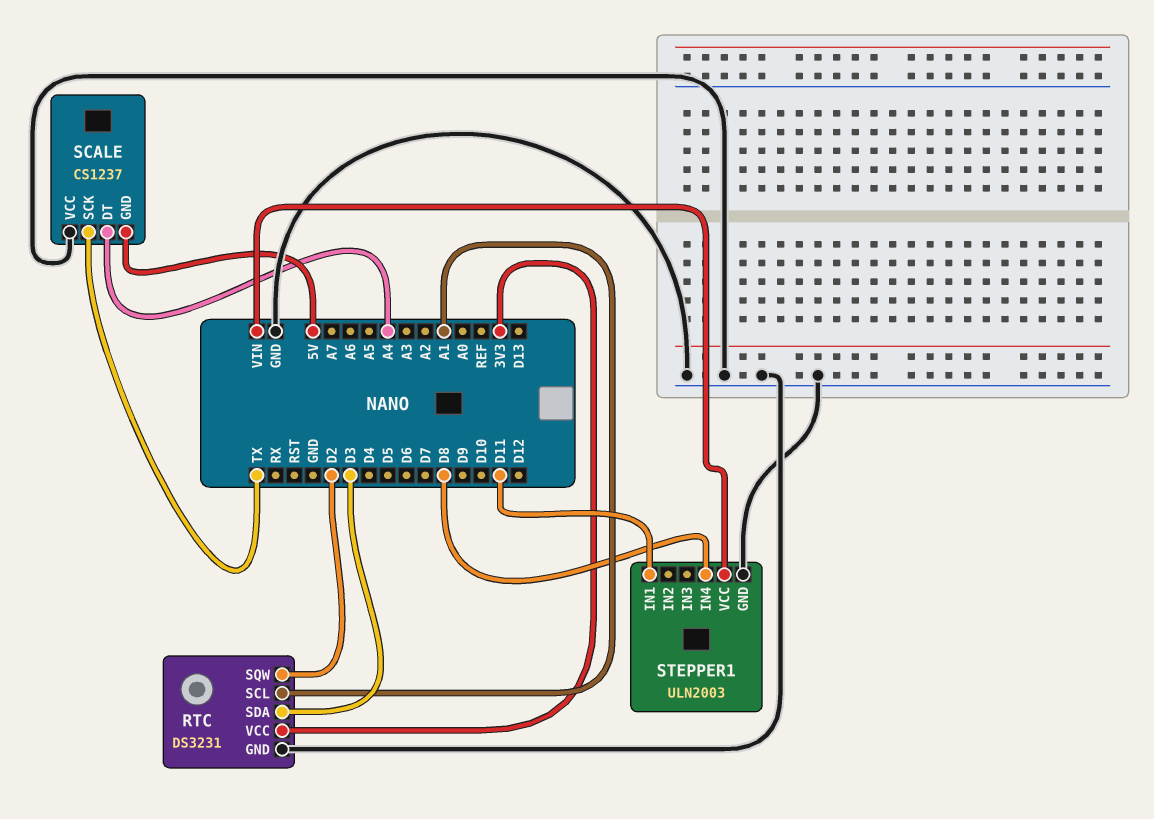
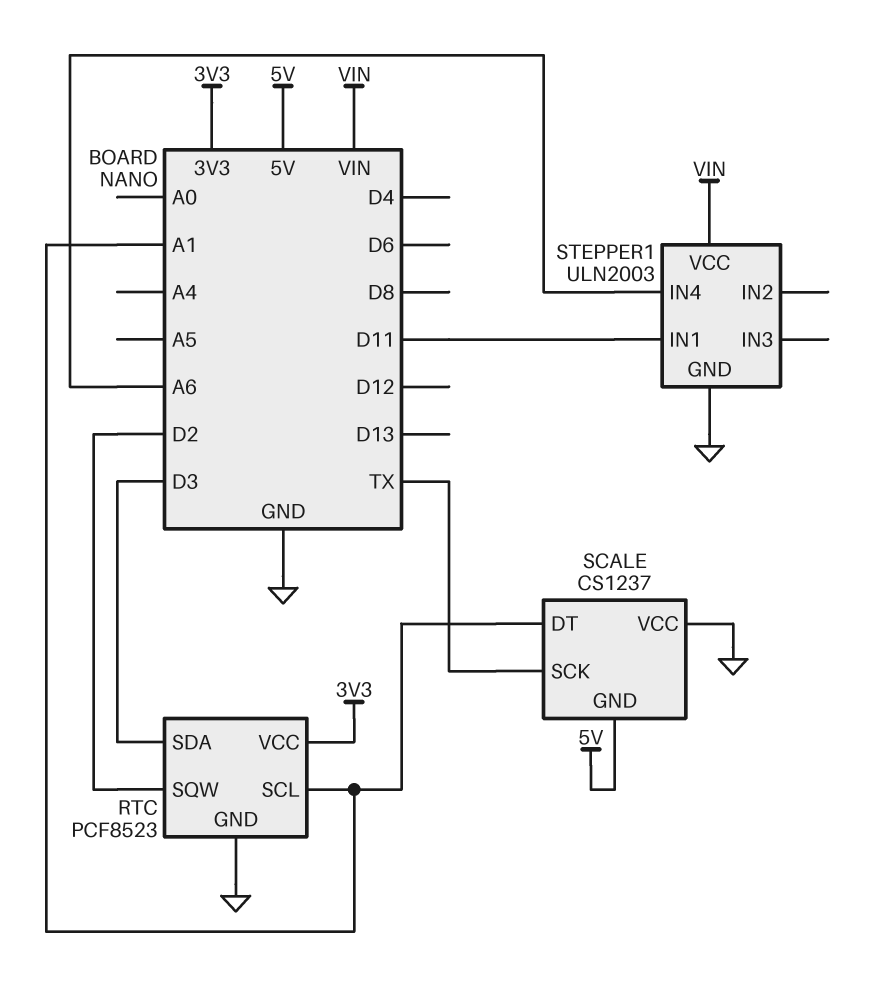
RTC: DS3231 -> PCF8523
SCALE pin DT: A4 -> A1
STEPPER1 pin IN4: D8 -> A6

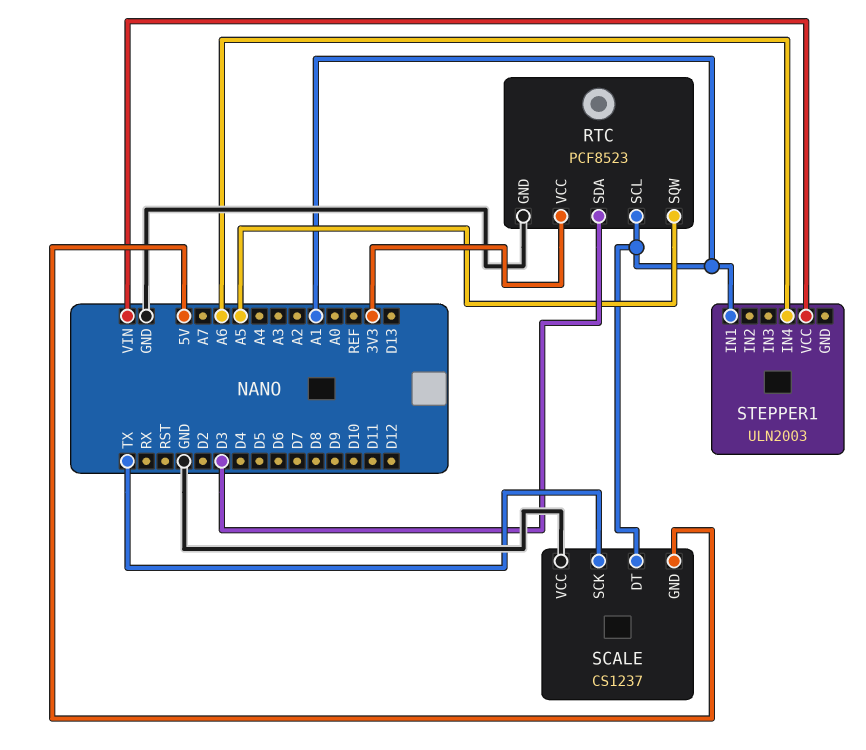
RTC pin SQW: D2 -> A5
STEPPER1 pin GND: GND -> none
STEPPER1 pin IN1: D11 -> A1

